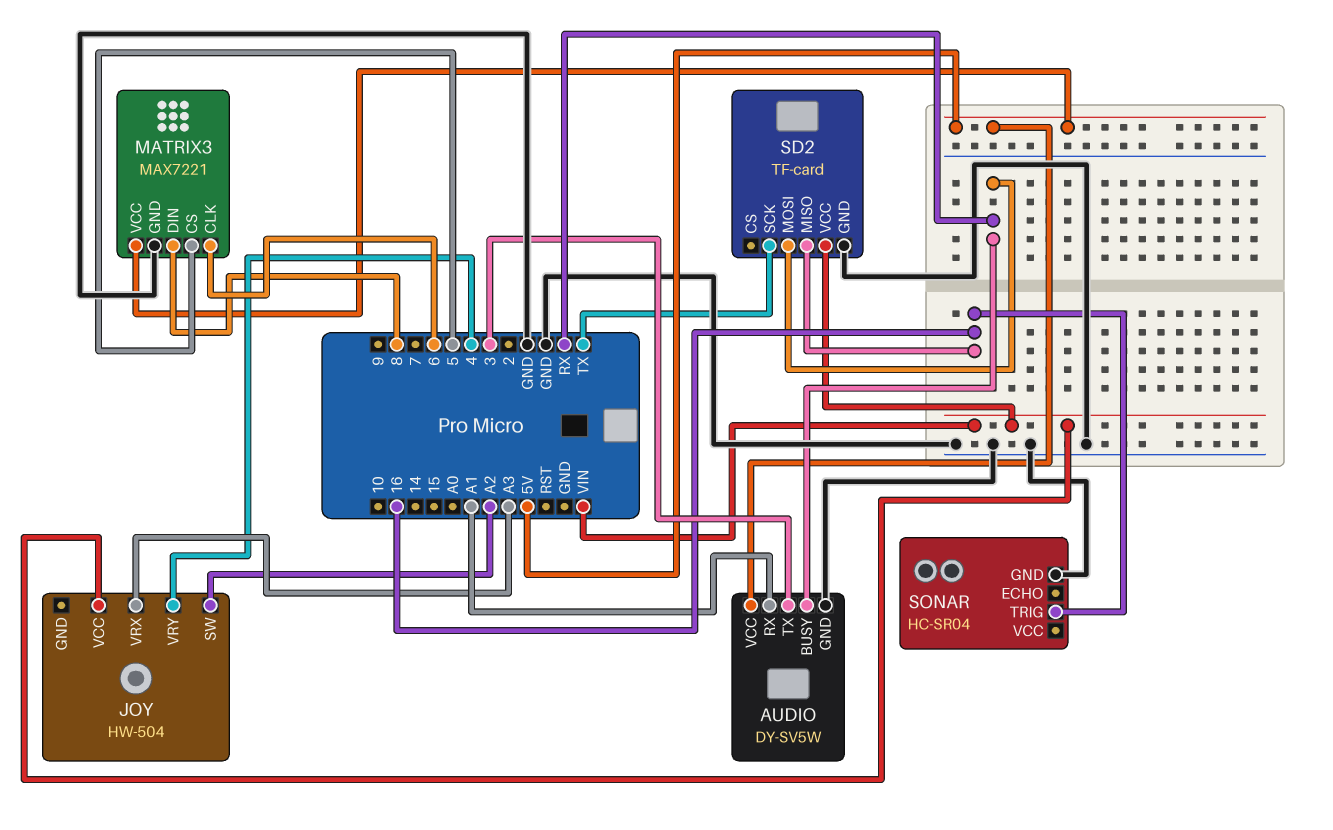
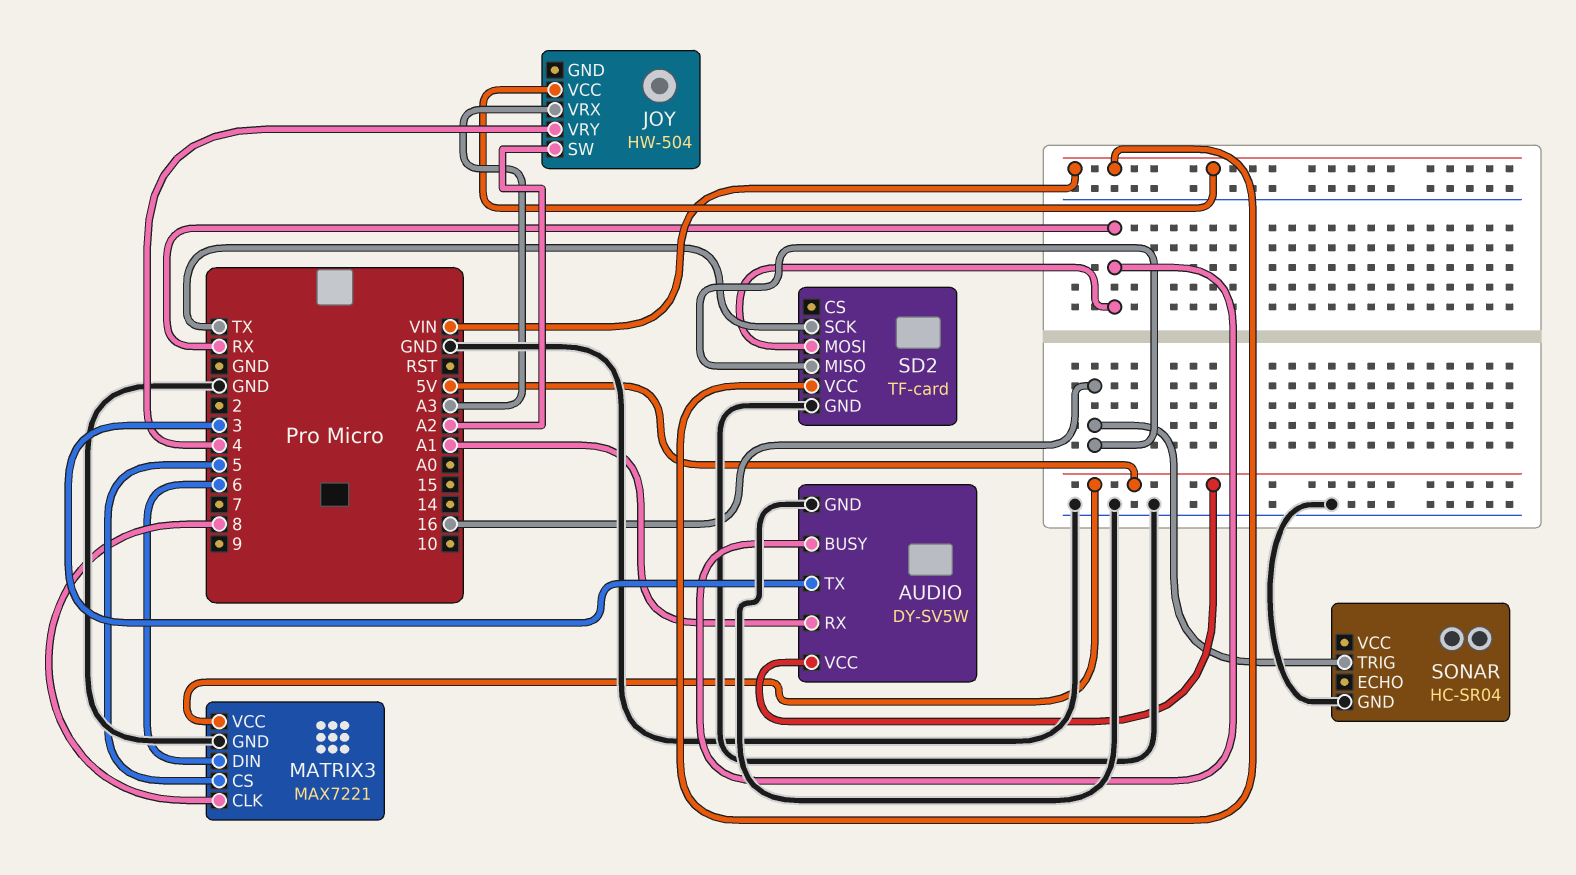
MATRIX3 pin CLK: 6 -> 8
MATRIX3 pin DIN: 8 -> 6

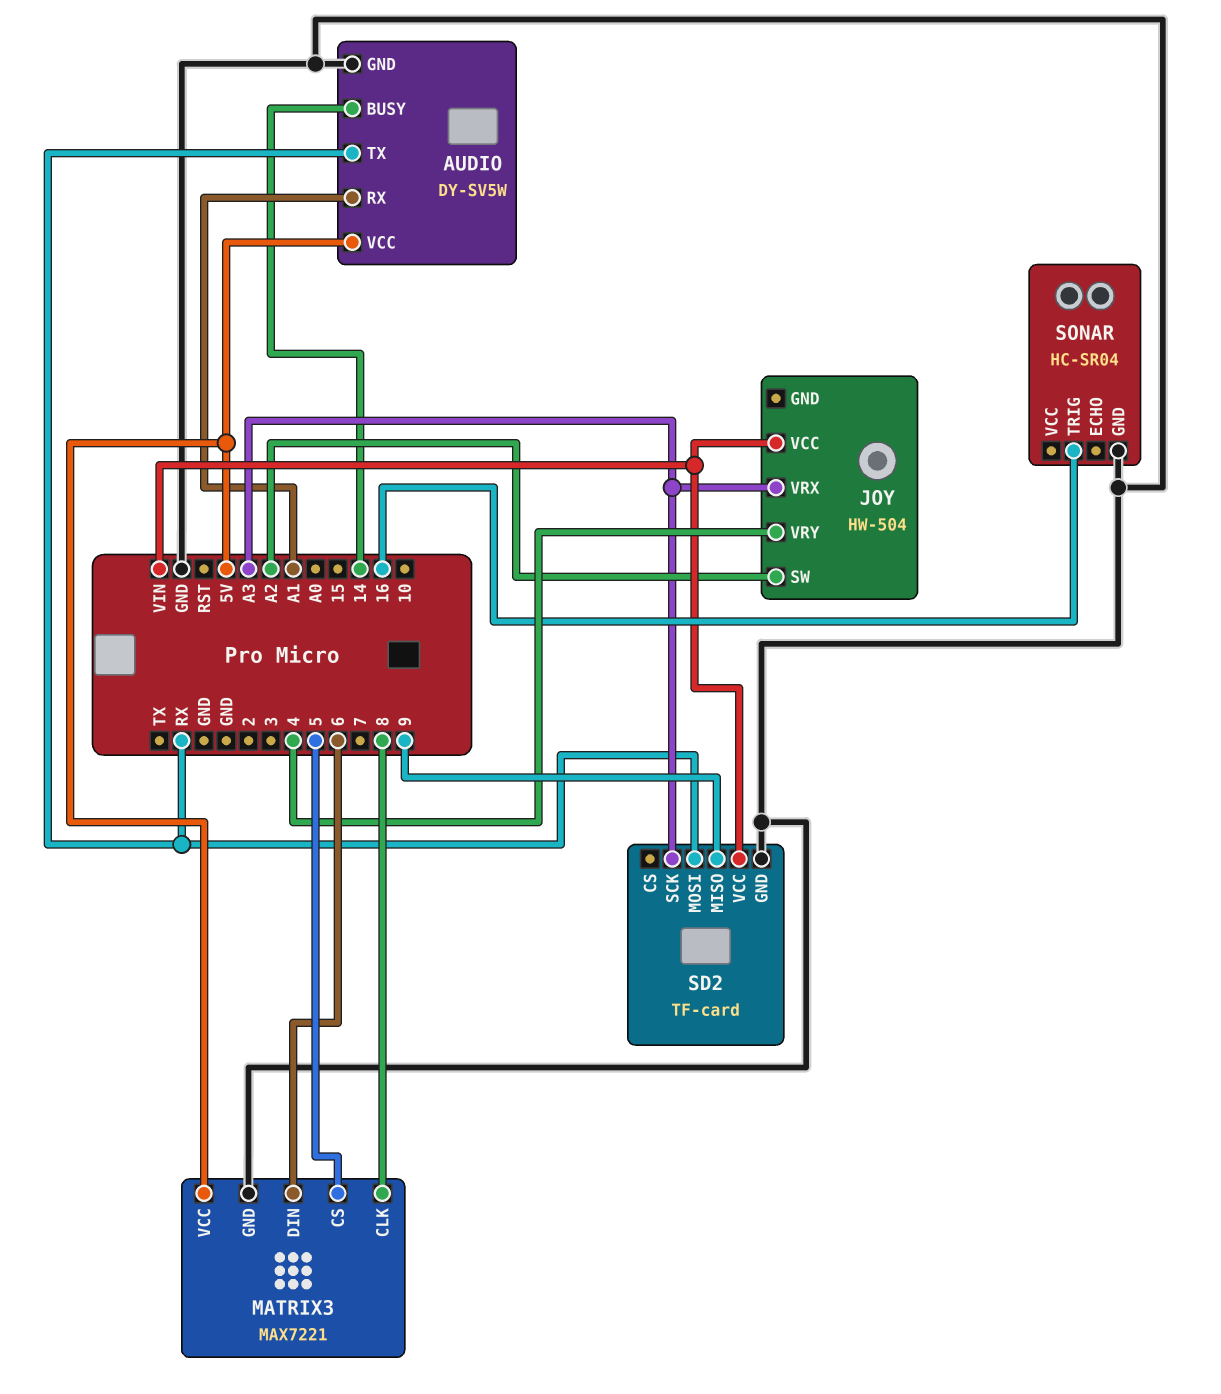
AUDIO pin BUSY: RX -> 14
AUDIO pin TX: 3 -> RX
SD2 pin MISO: 16 -> 9
SD2 pin SCK: TX -> A3

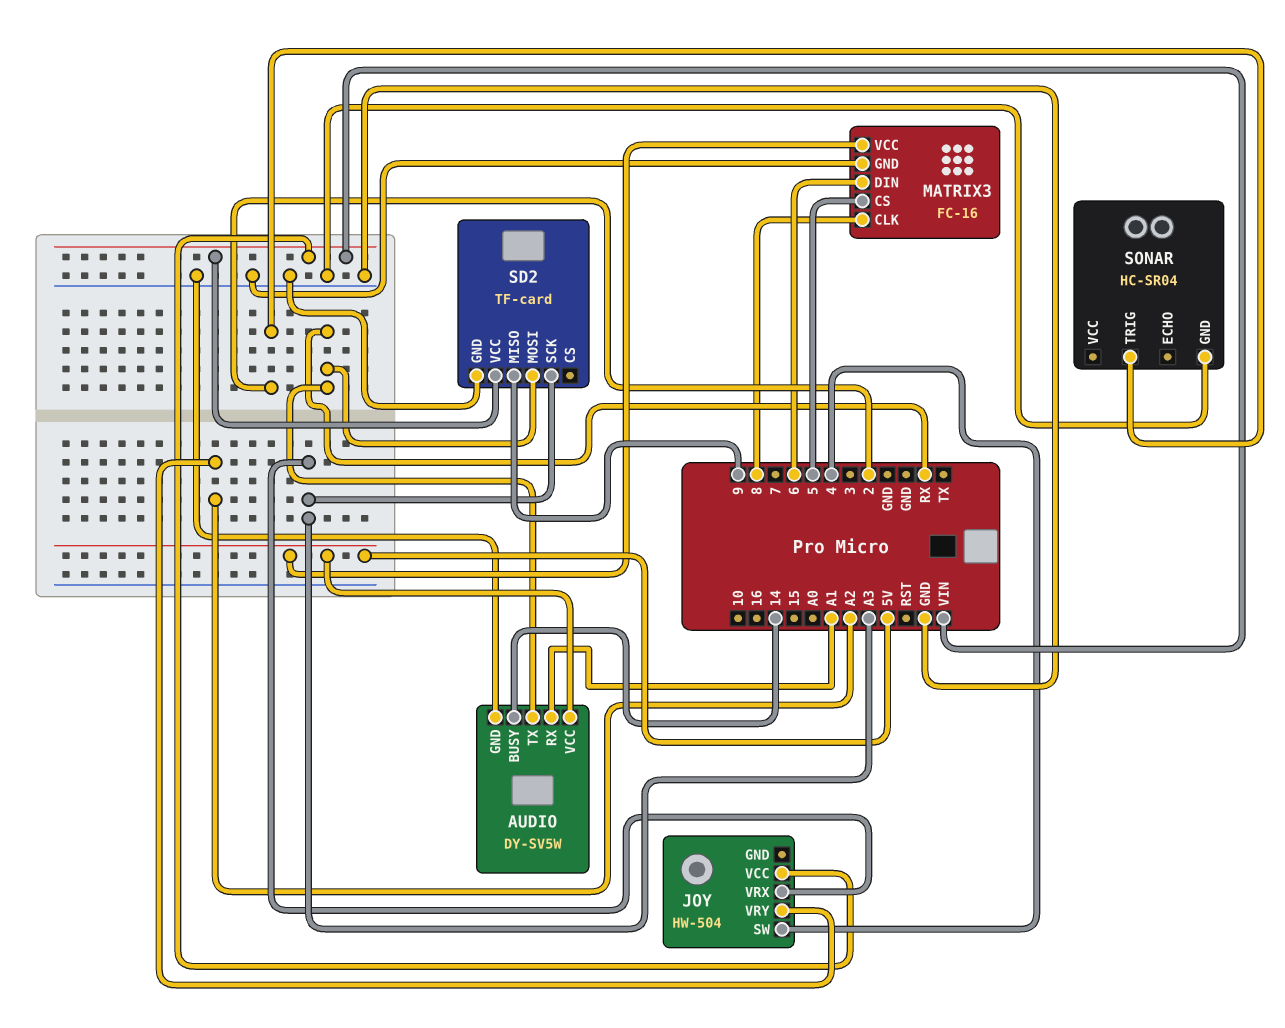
JOY pin SW: A2 -> 4
JOY pin VRY: 4 -> A2
MATRIX3: MAX7221 -> FC-16
SONAR pin TRIG: 16 -> 2

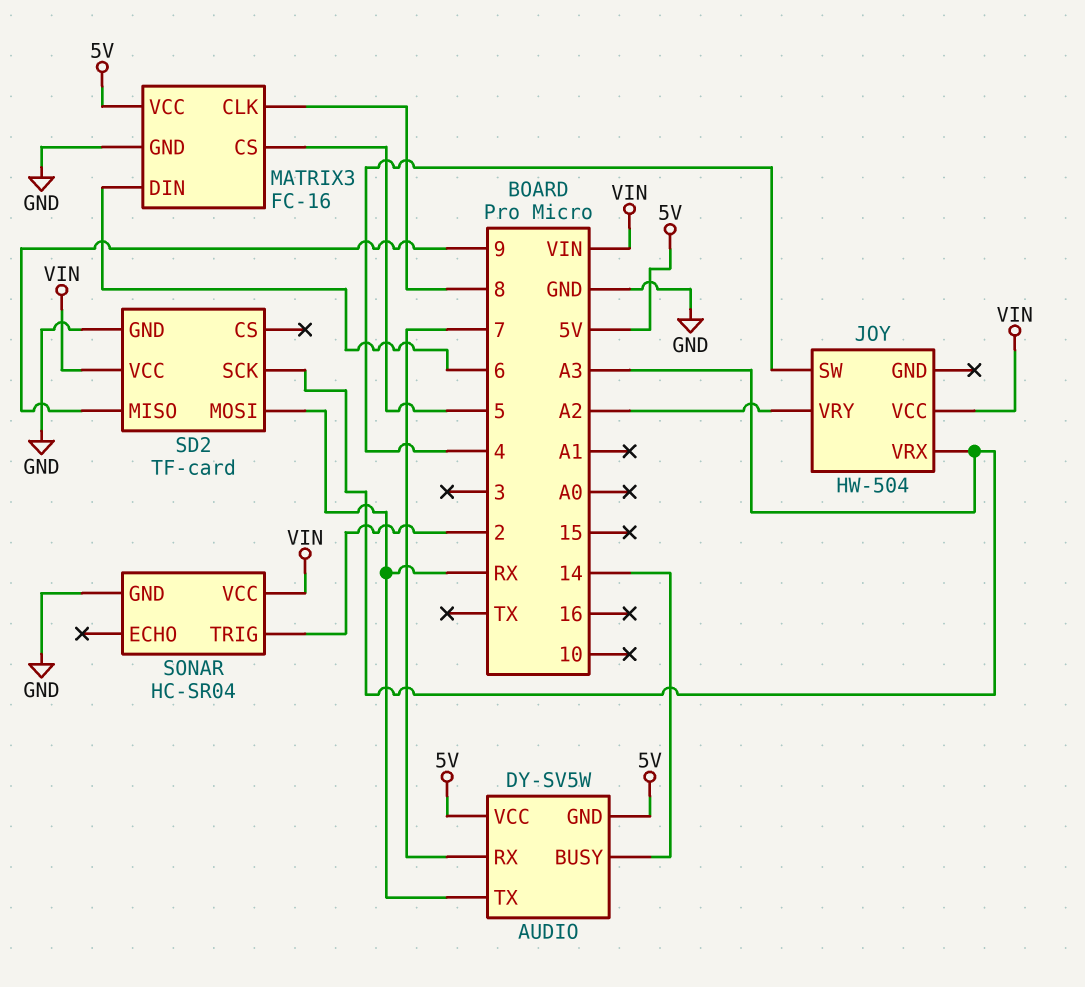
AUDIO pin GND: GND -> 5V
AUDIO pin RX: A1 -> 7
SONAR pin VCC: none -> VIN

